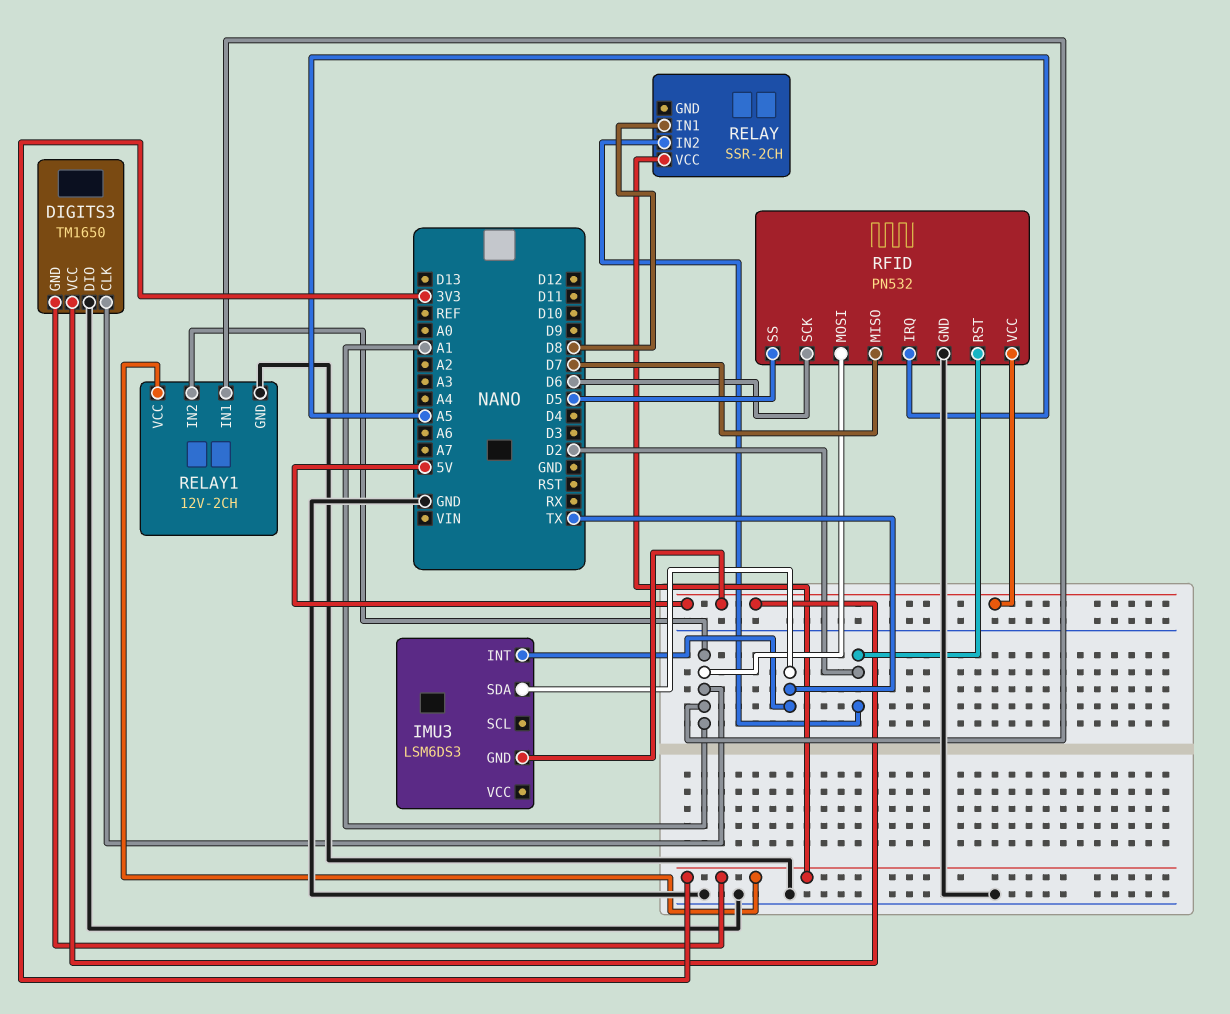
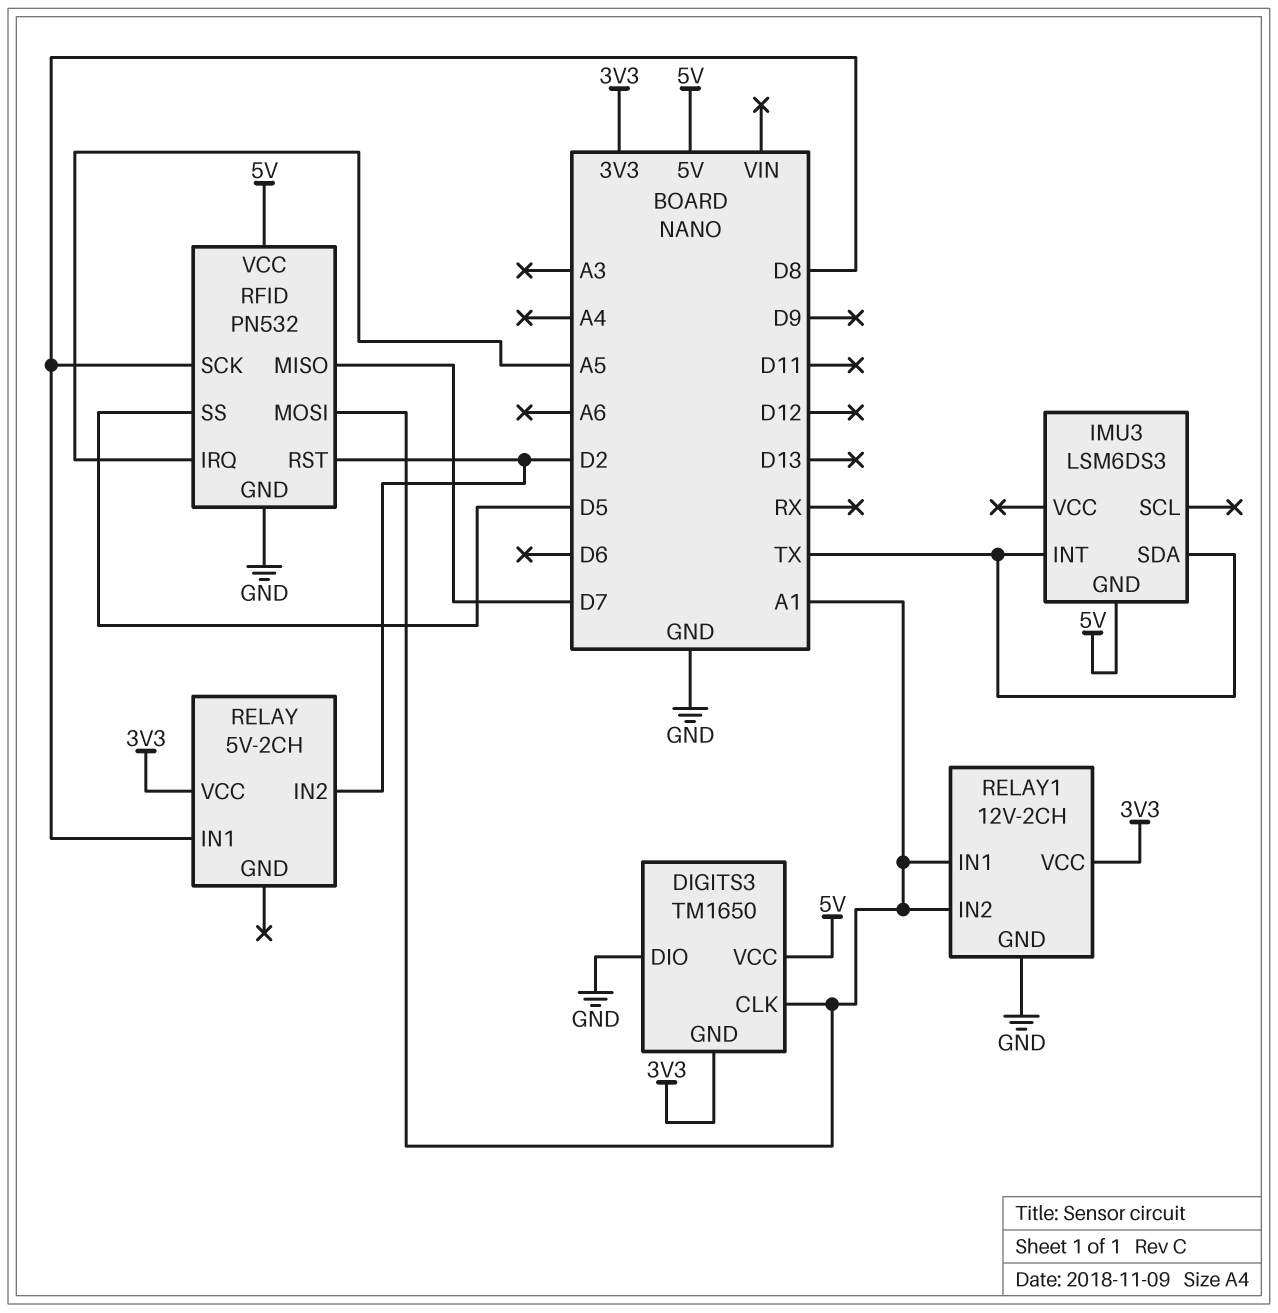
RELAY: SSR-2CH -> 5V-2CH
RFID pin SCK: D6 -> D8

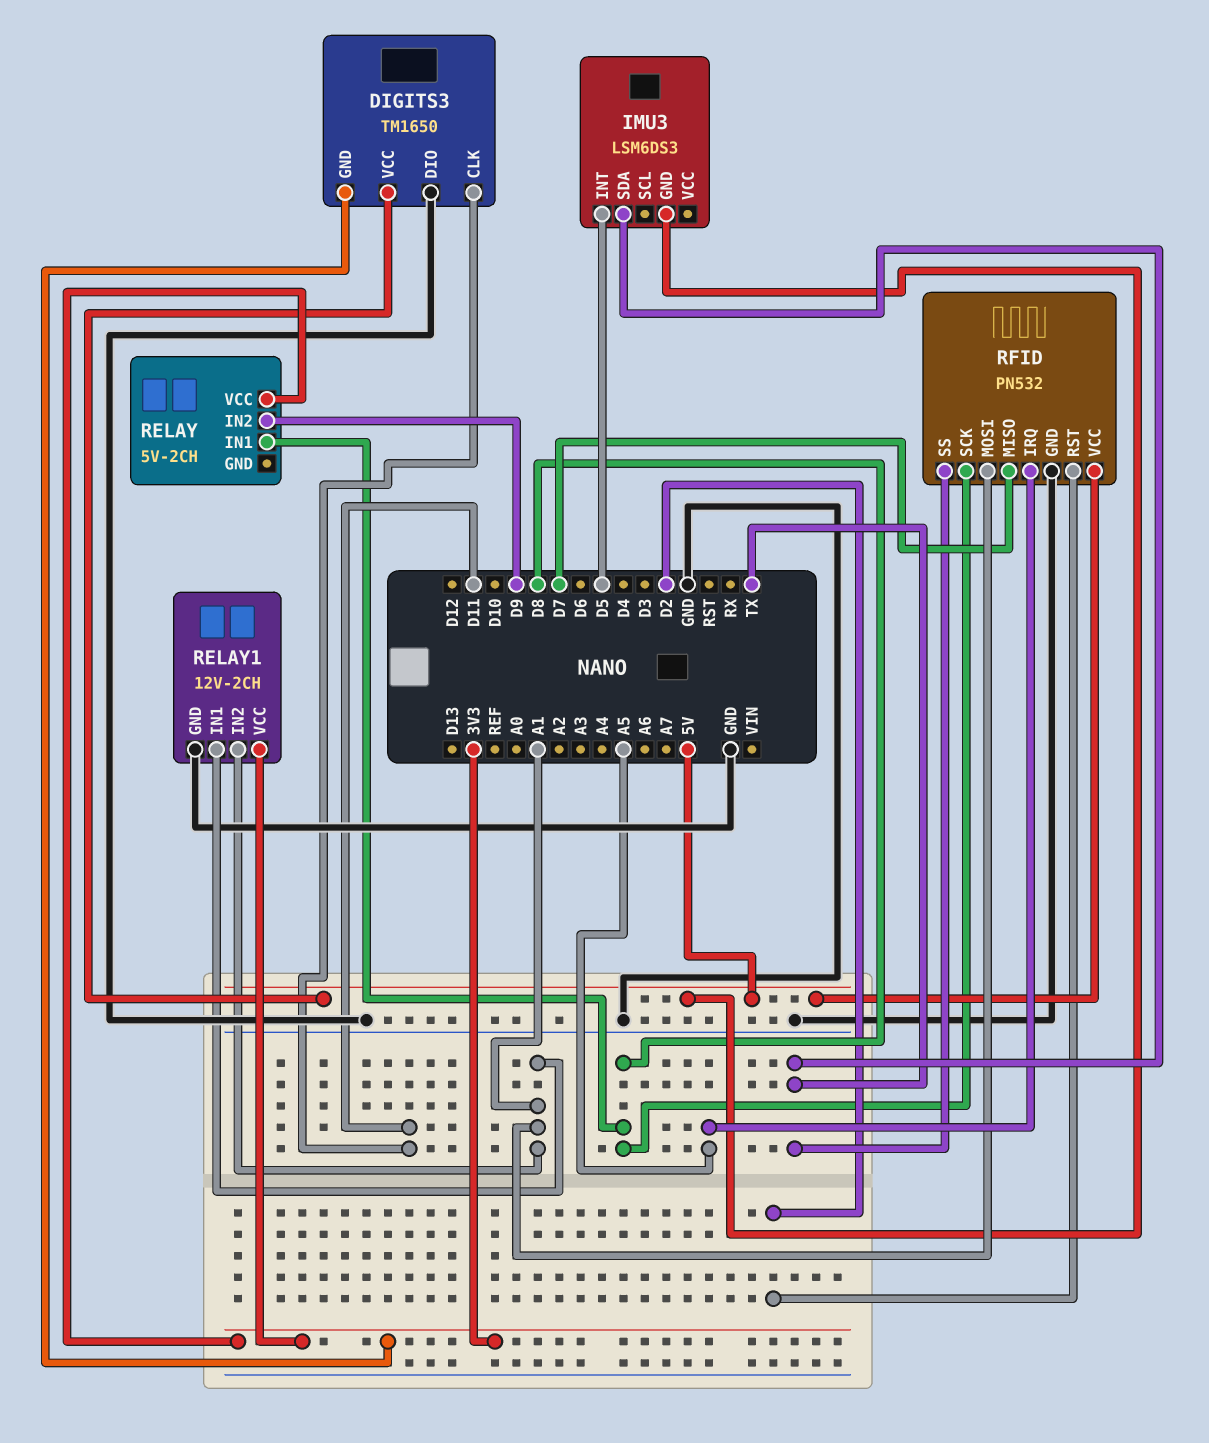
DIGITS3 pin CLK: A1 -> D11
IMU3 pin INT: TX -> D5
RELAY pin IN2: D2 -> D9
RFID pin SS: D5 -> TX

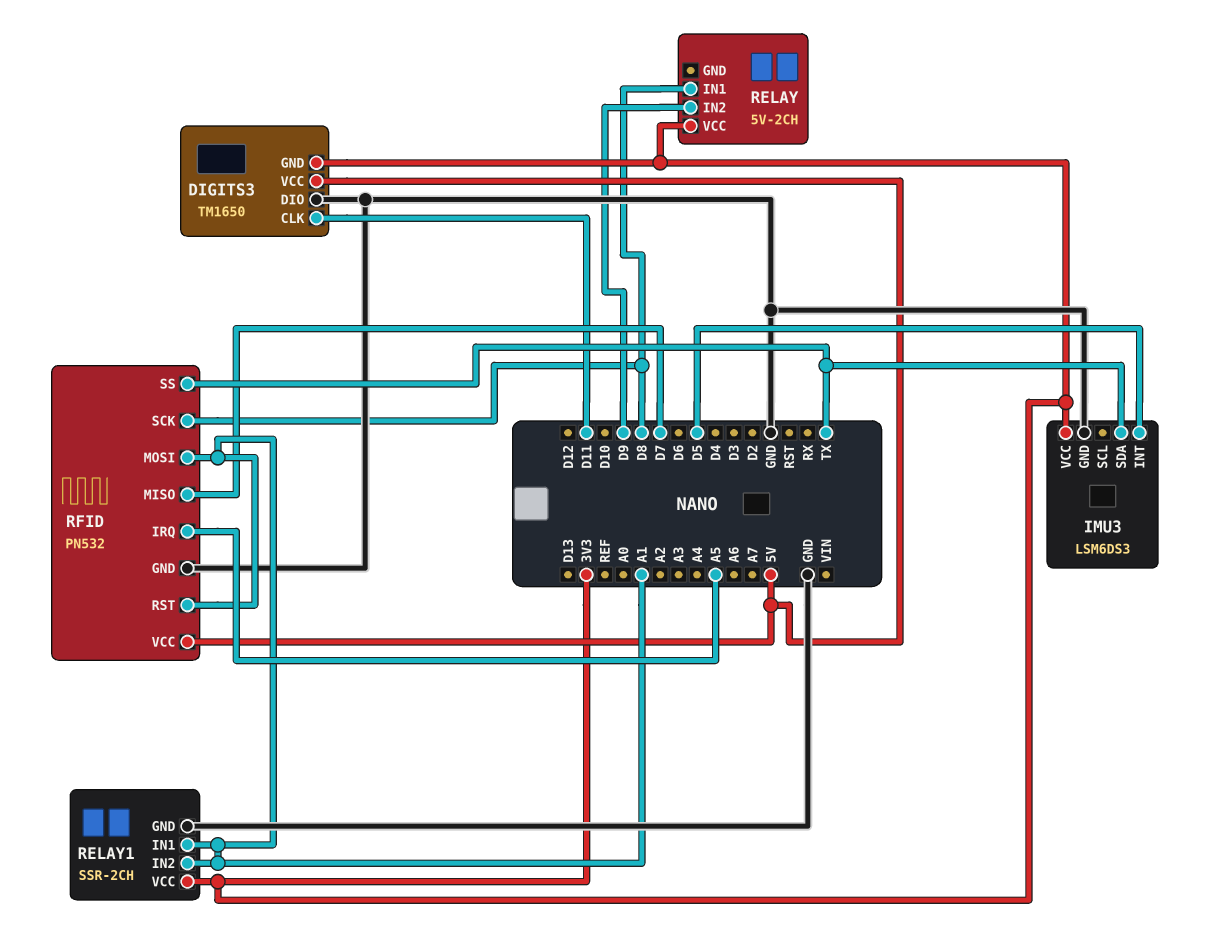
IMU3 pin GND: 5V -> GND
IMU3 pin VCC: none -> 3V3
RELAY1: 12V-2CH -> SSR-2CH
RFID pin RST: D2 -> A1

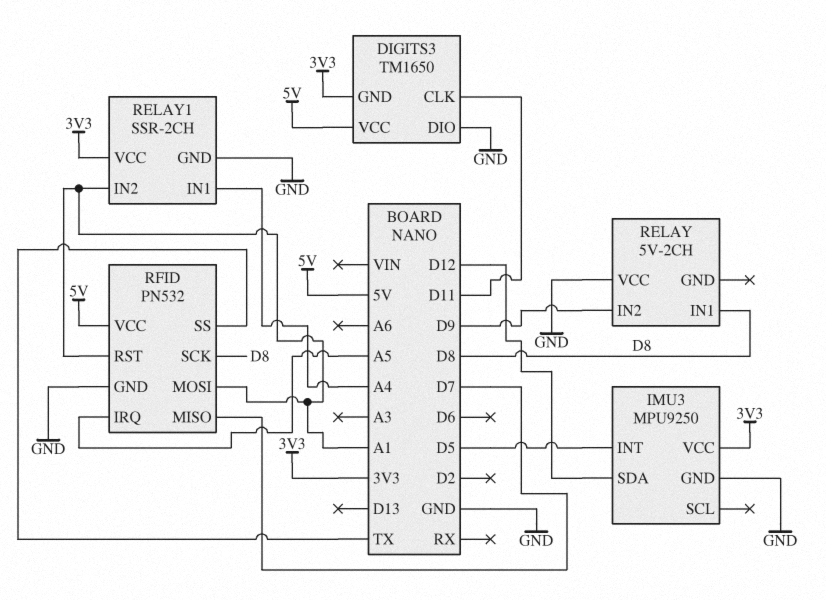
IMU3: LSM6DS3 -> MPU9250
IMU3 pin SDA: TX -> D12
RELAY pin VCC: 3V3 -> GND
RELAY1 pin IN1: A1 -> A4

